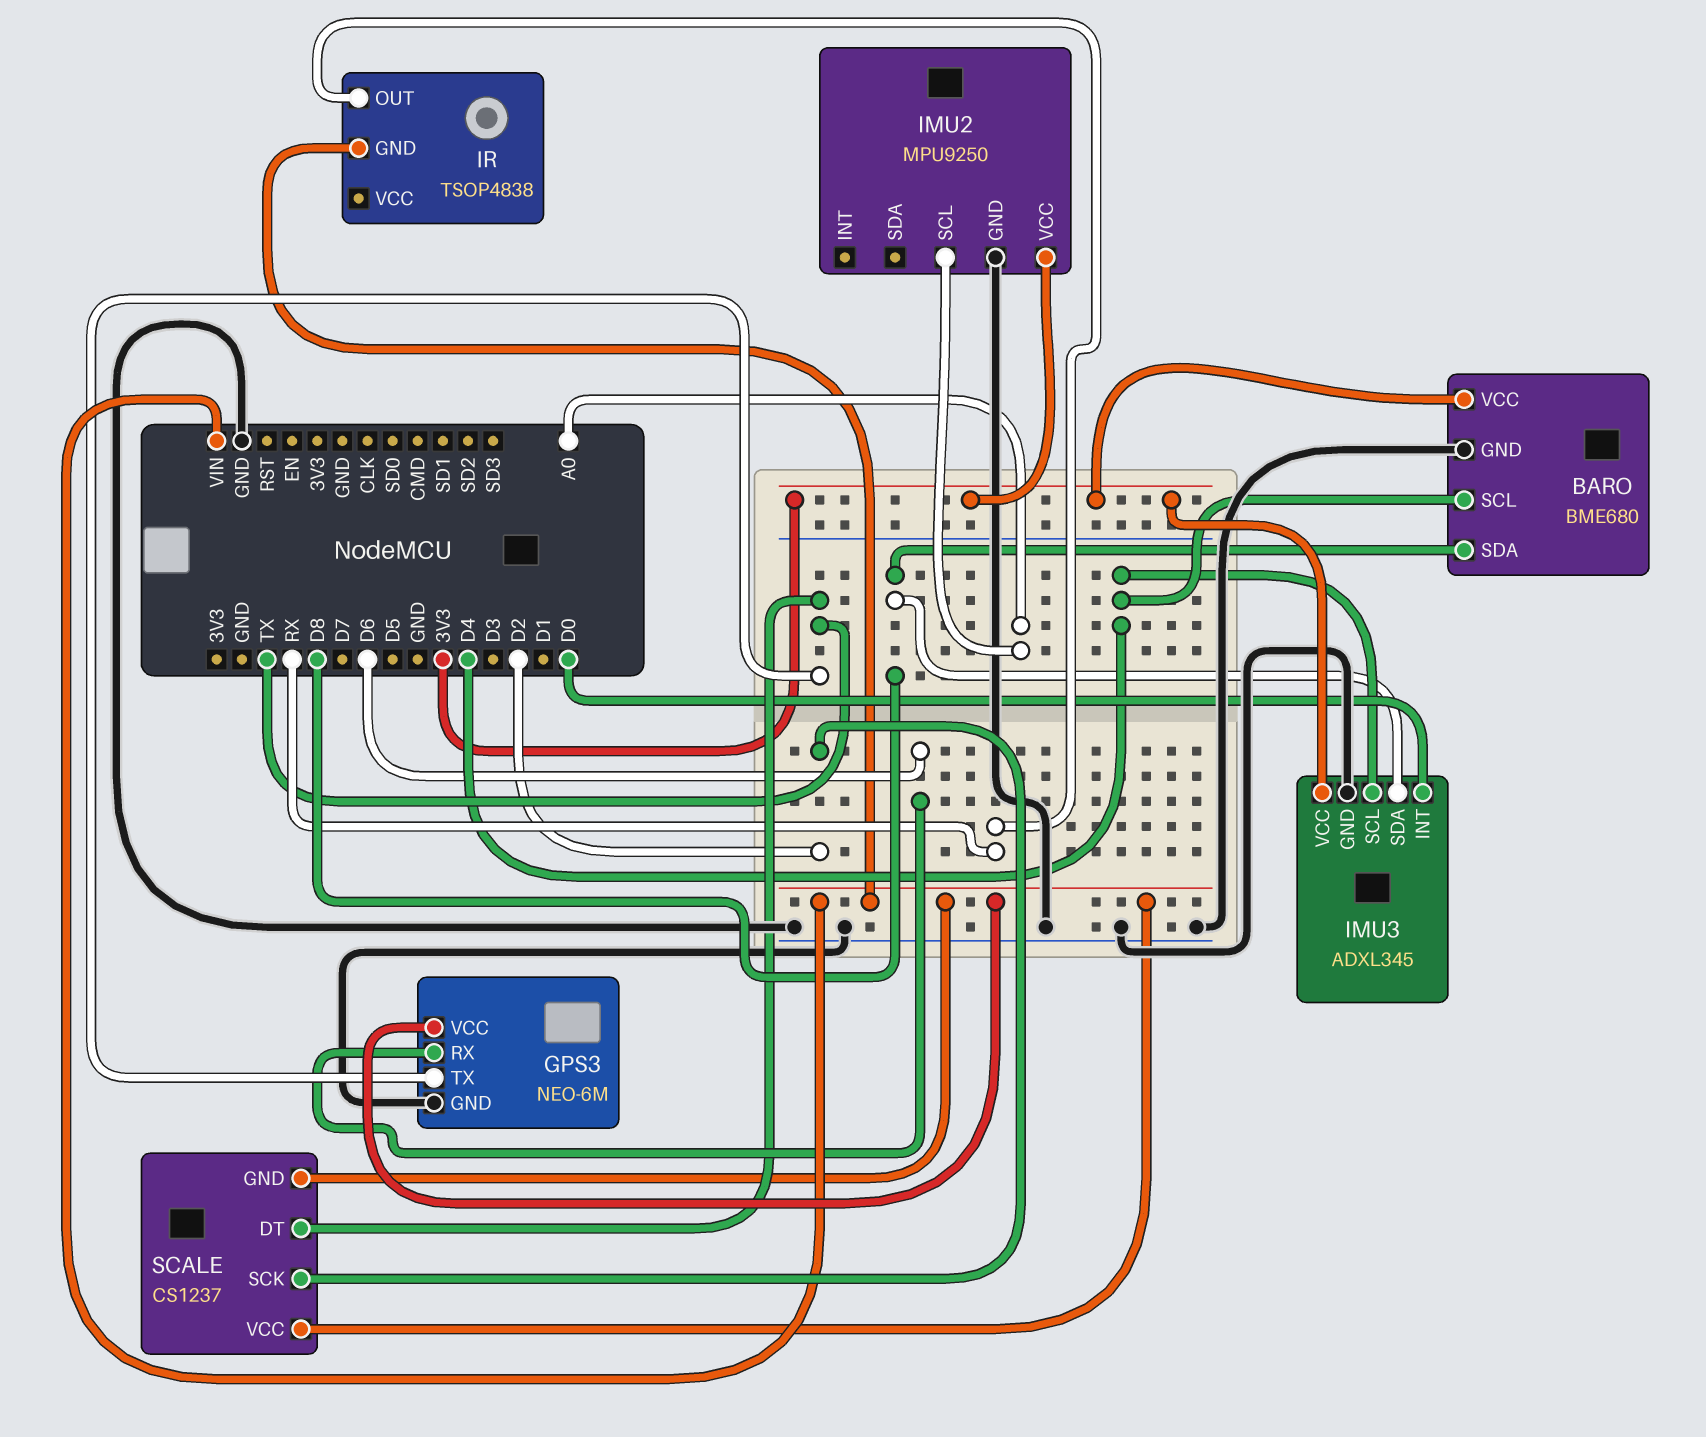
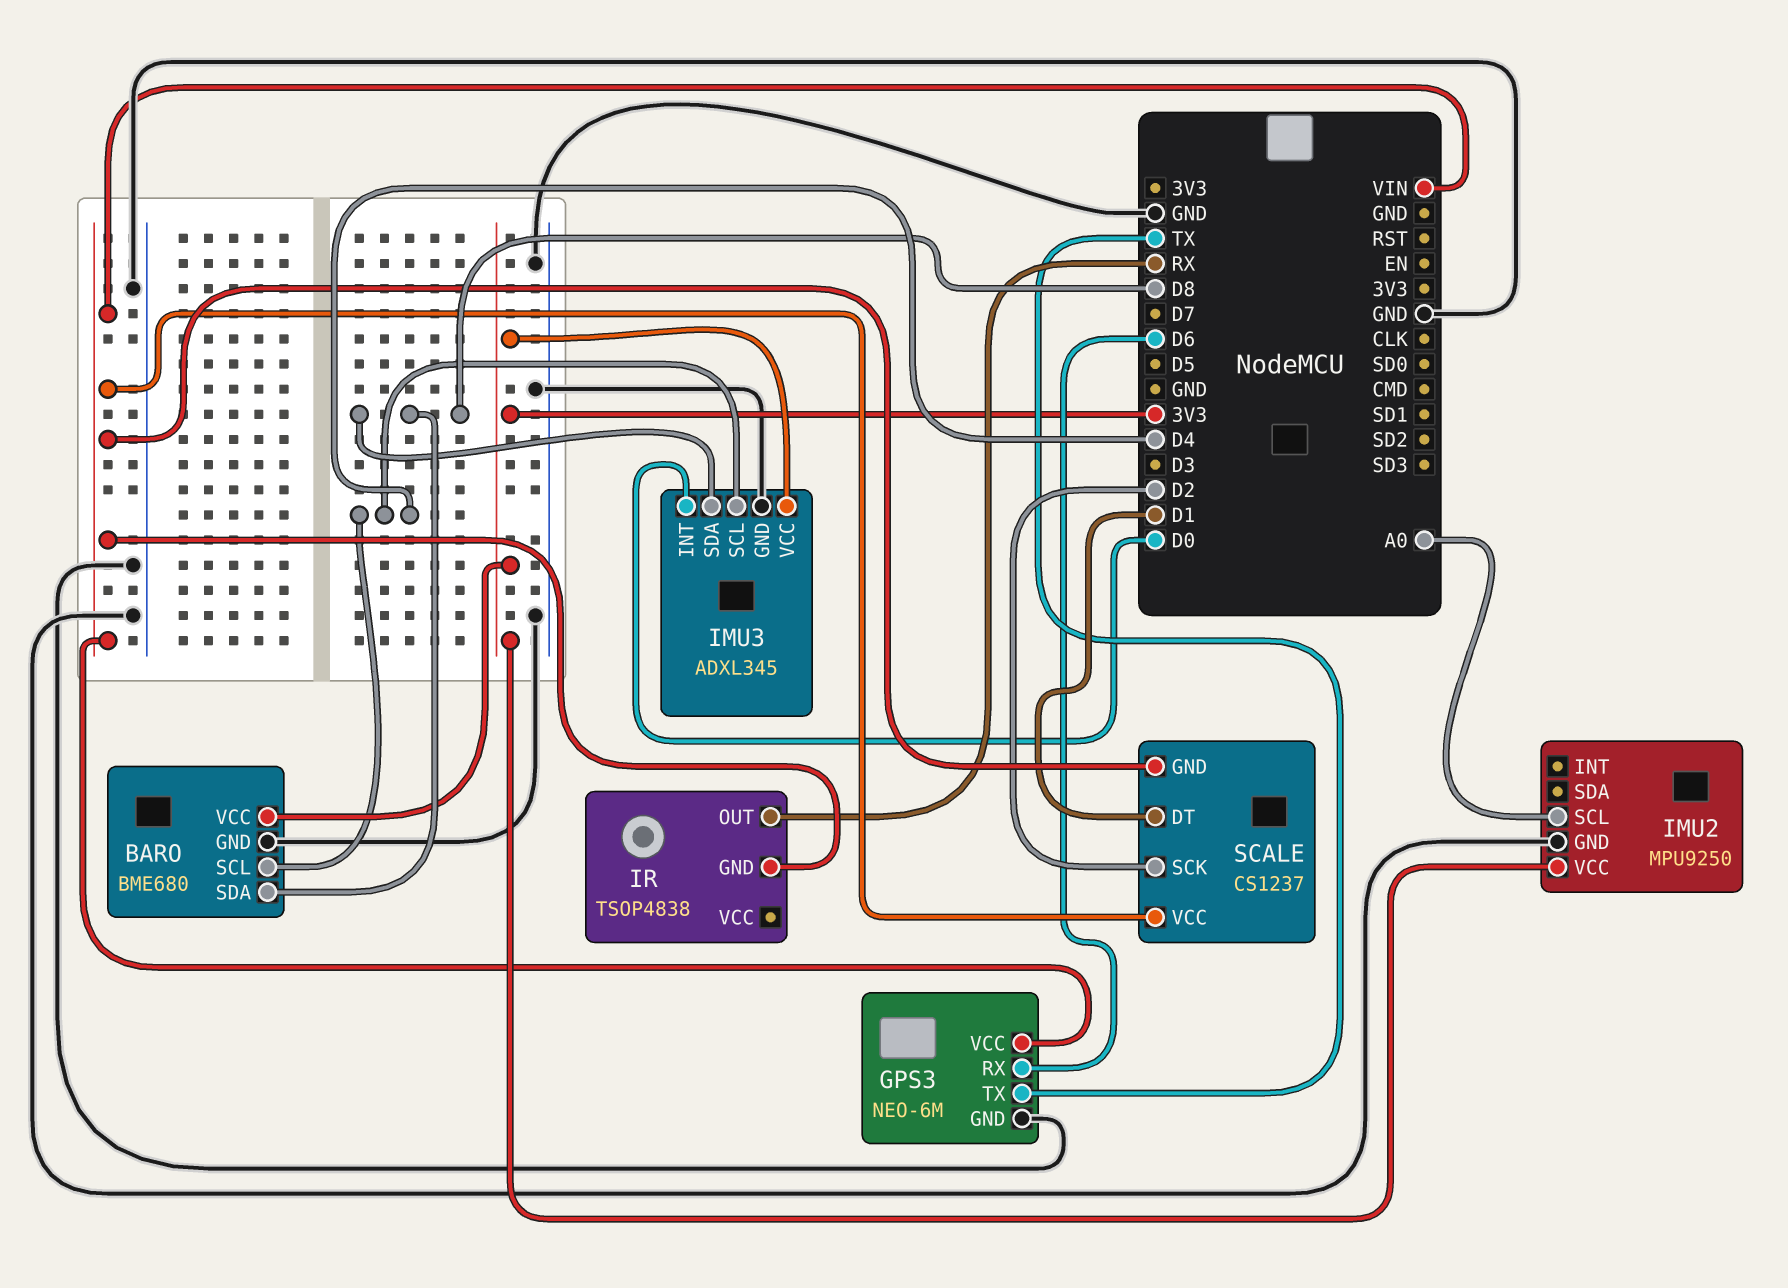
SCALE pin DT: TX -> D1

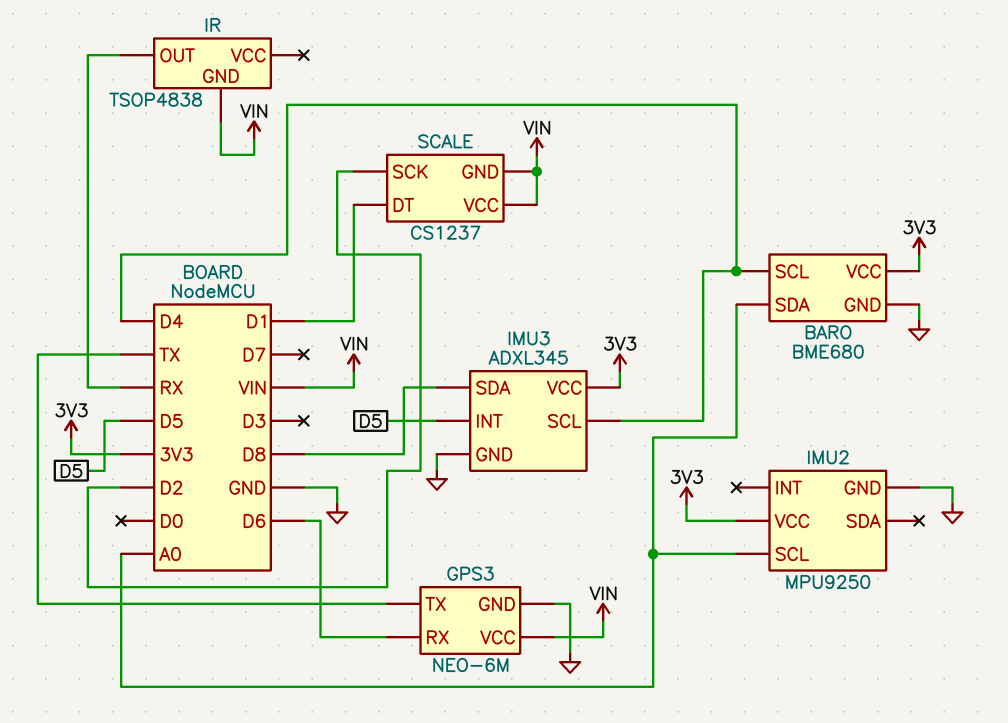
BARO pin SDA: D8 -> A0
IMU3 pin INT: D0 -> D5

